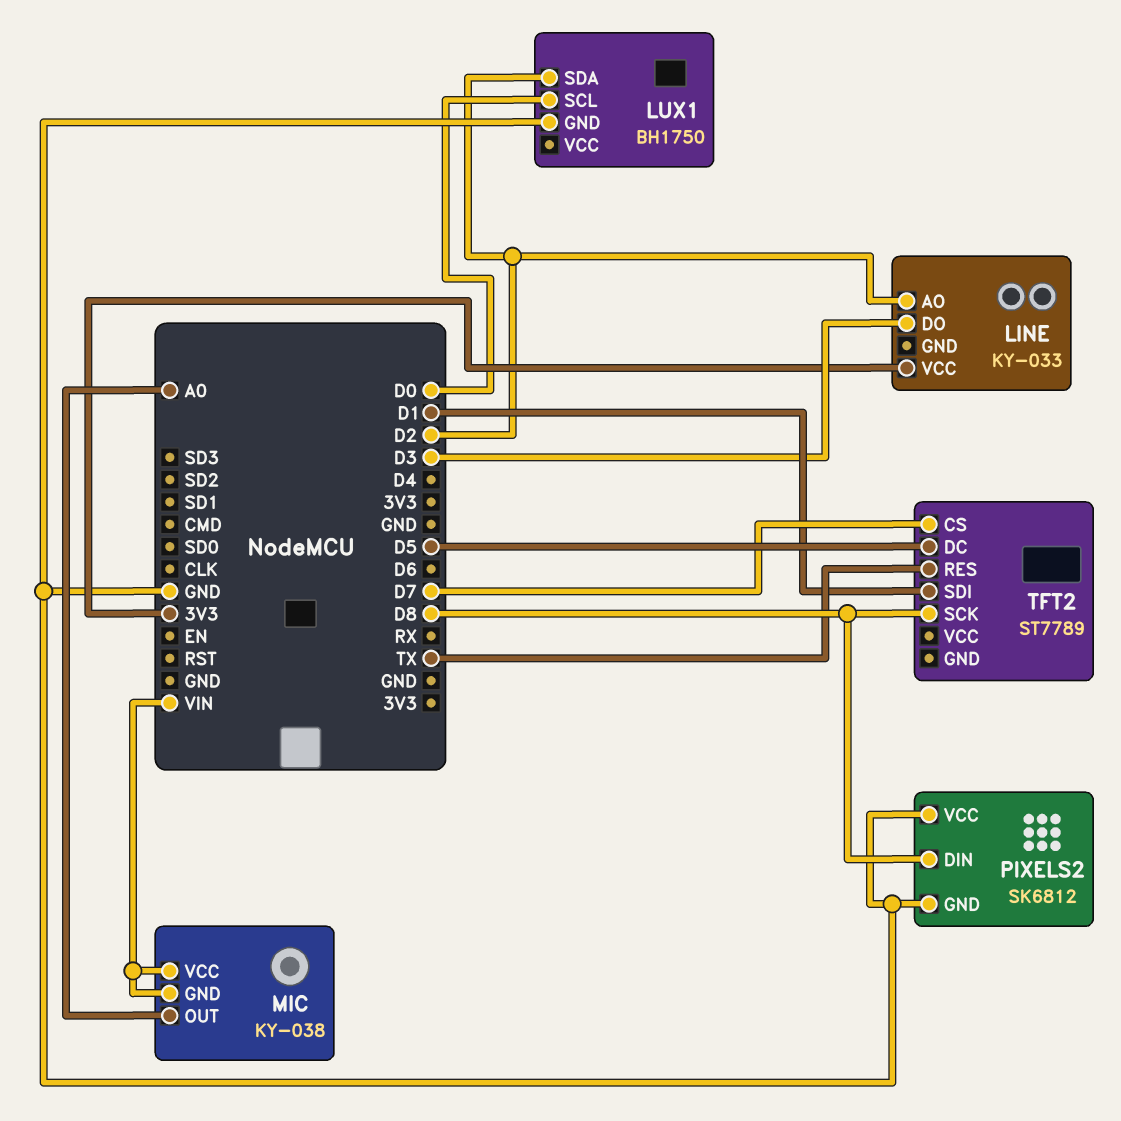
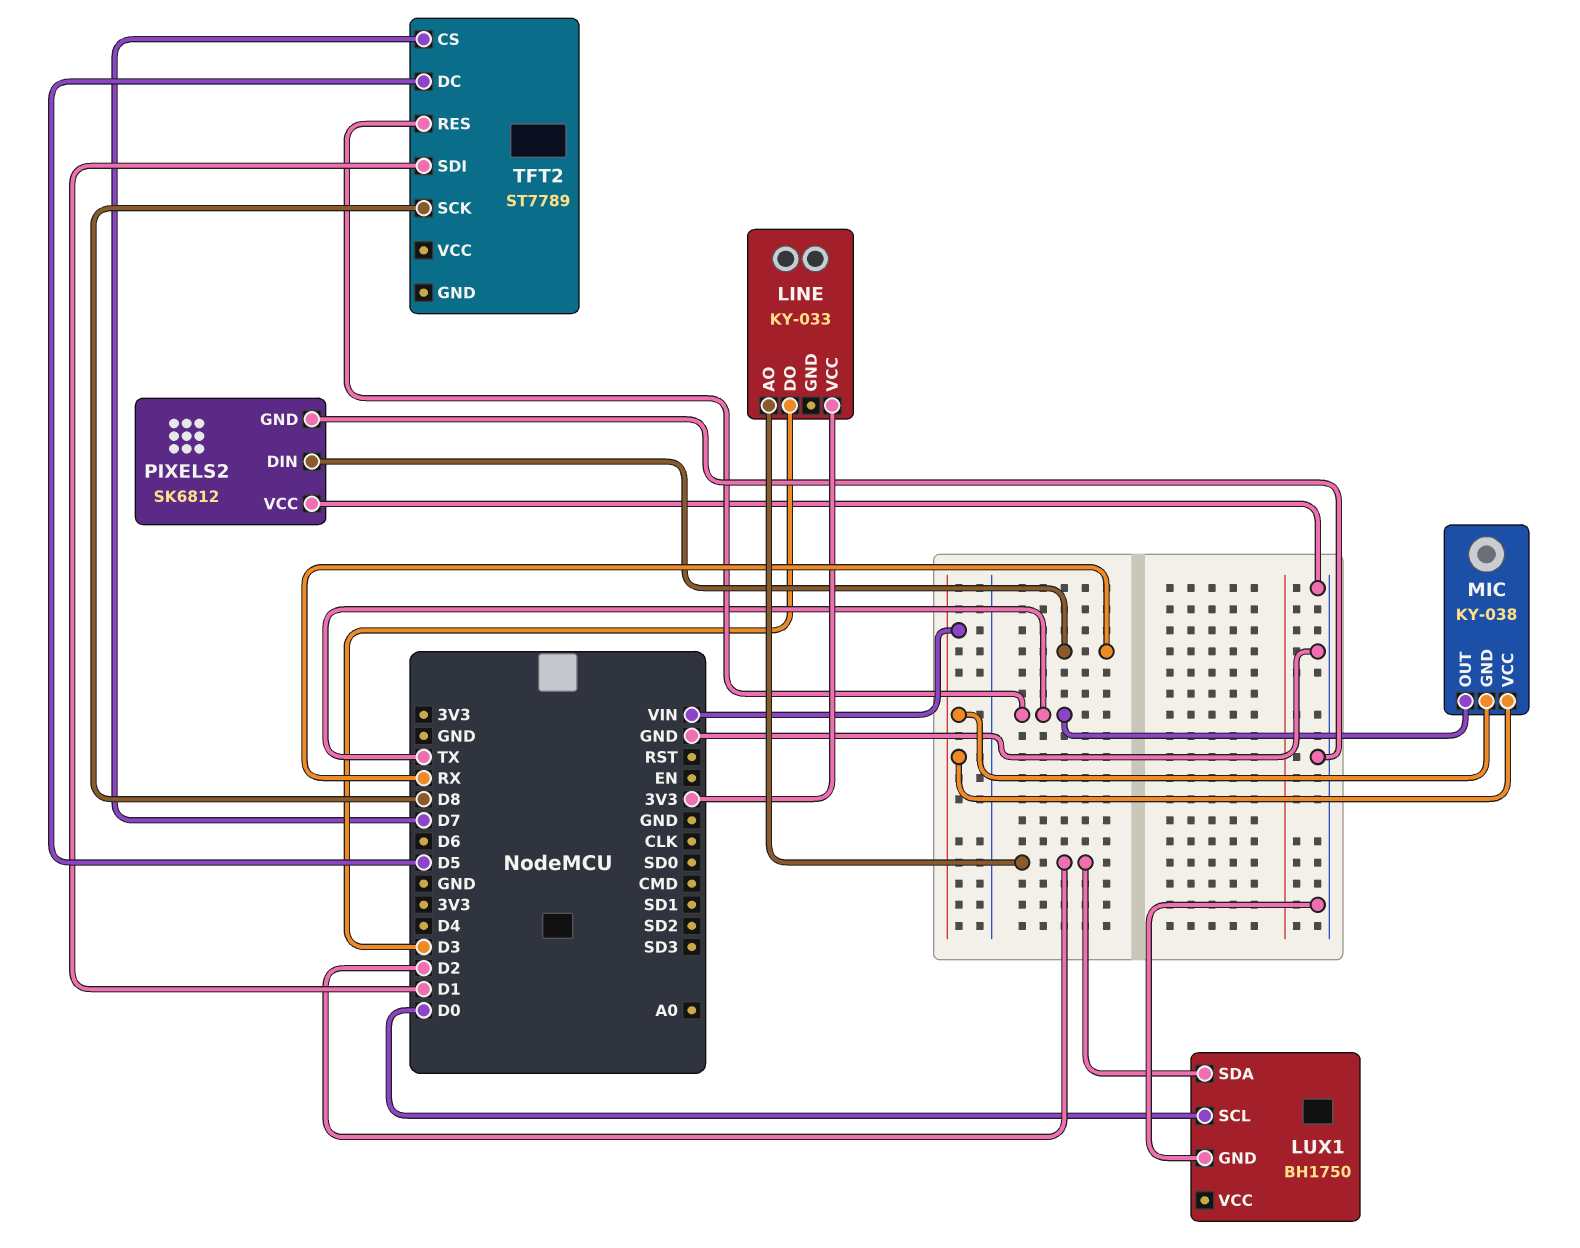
MIC pin OUT: A0 -> TX
PIXELS2 pin DIN: D8 -> RX

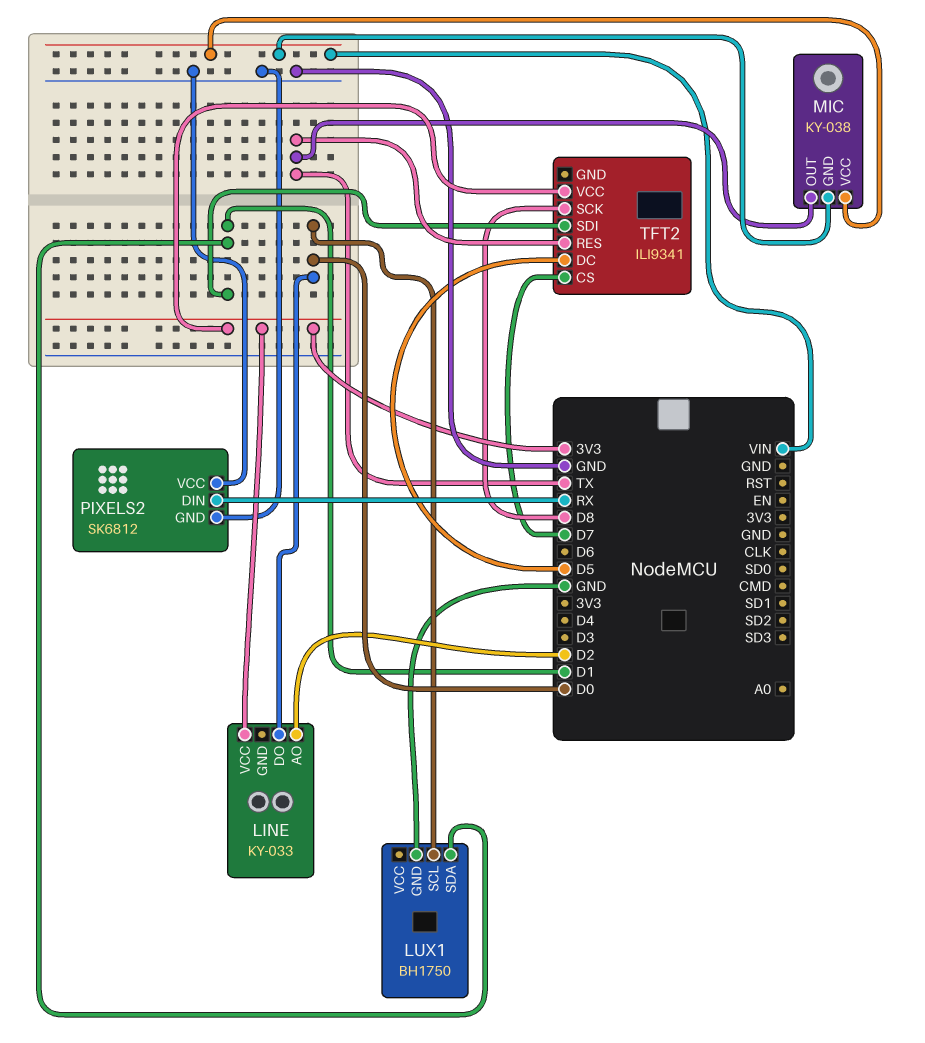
LINE pin DO: D3 -> D0
LUX1 pin SDA: D2 -> D1
TFT2: ST7789 -> ILI9341
TFT2 pin VCC: none -> 3V3

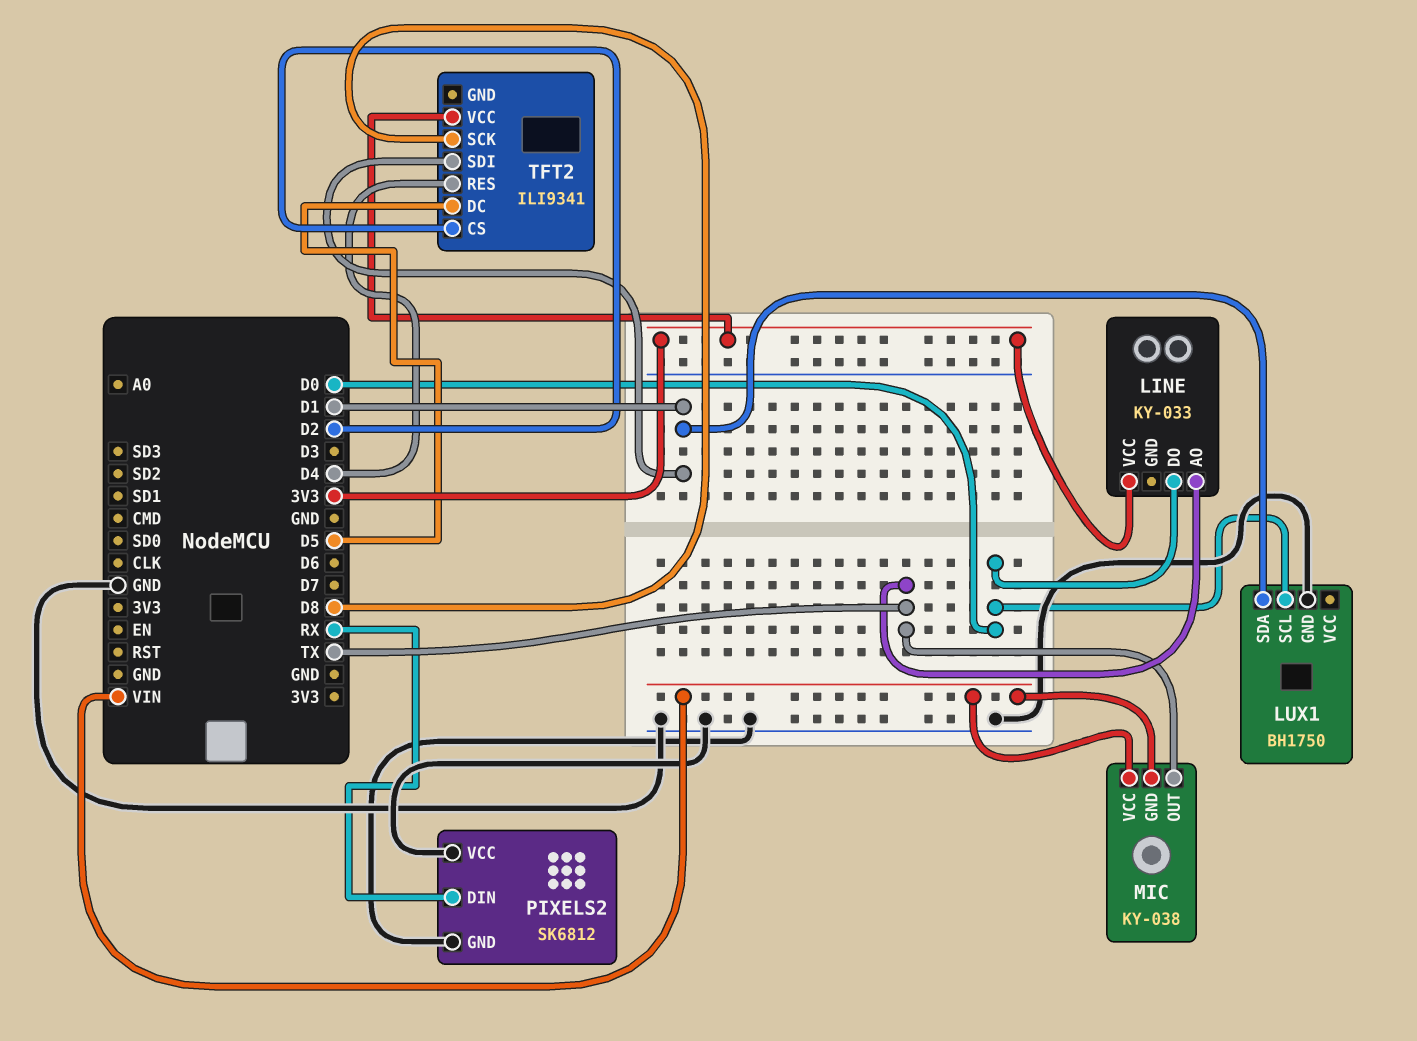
LINE pin AO: D2 -> TX
TFT2 pin CS: D7 -> D2
TFT2 pin RES: TX -> D4

